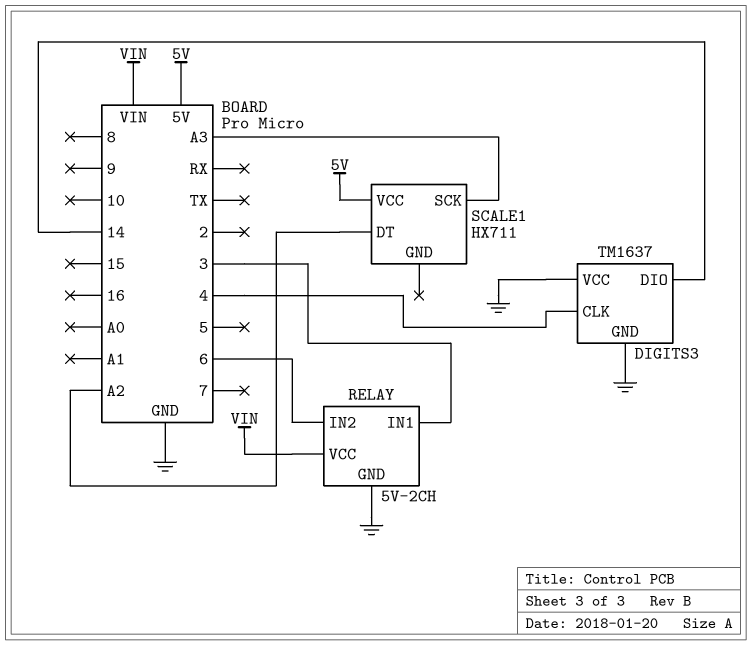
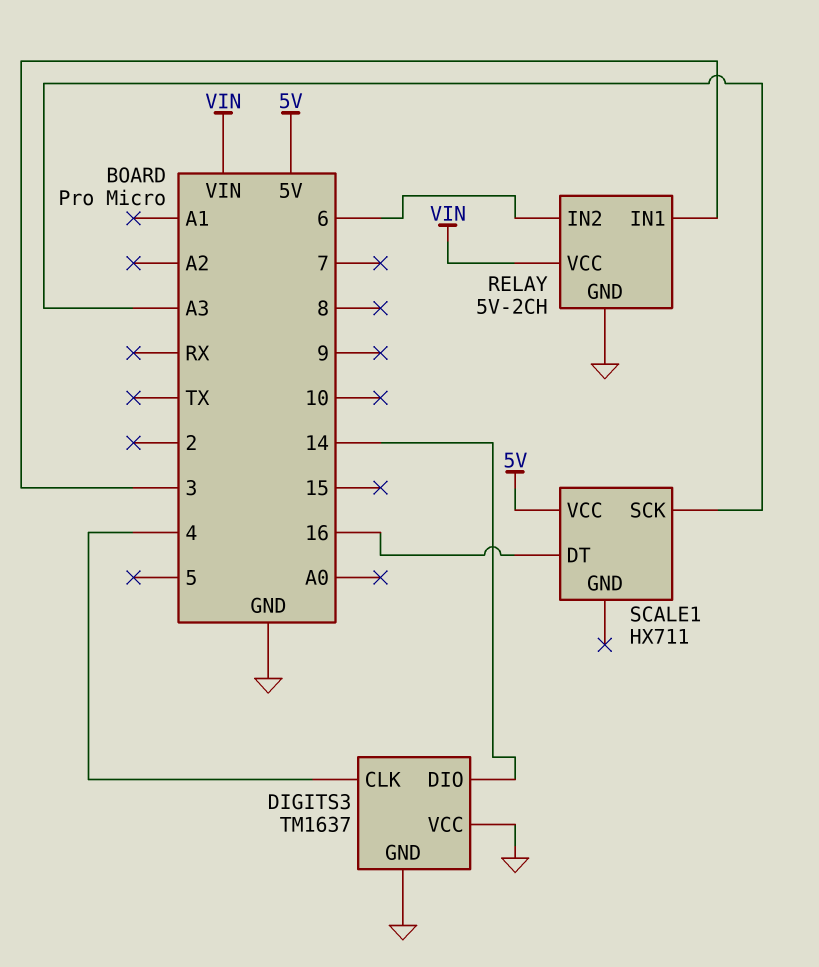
SCALE1 pin DT: A2 -> 16

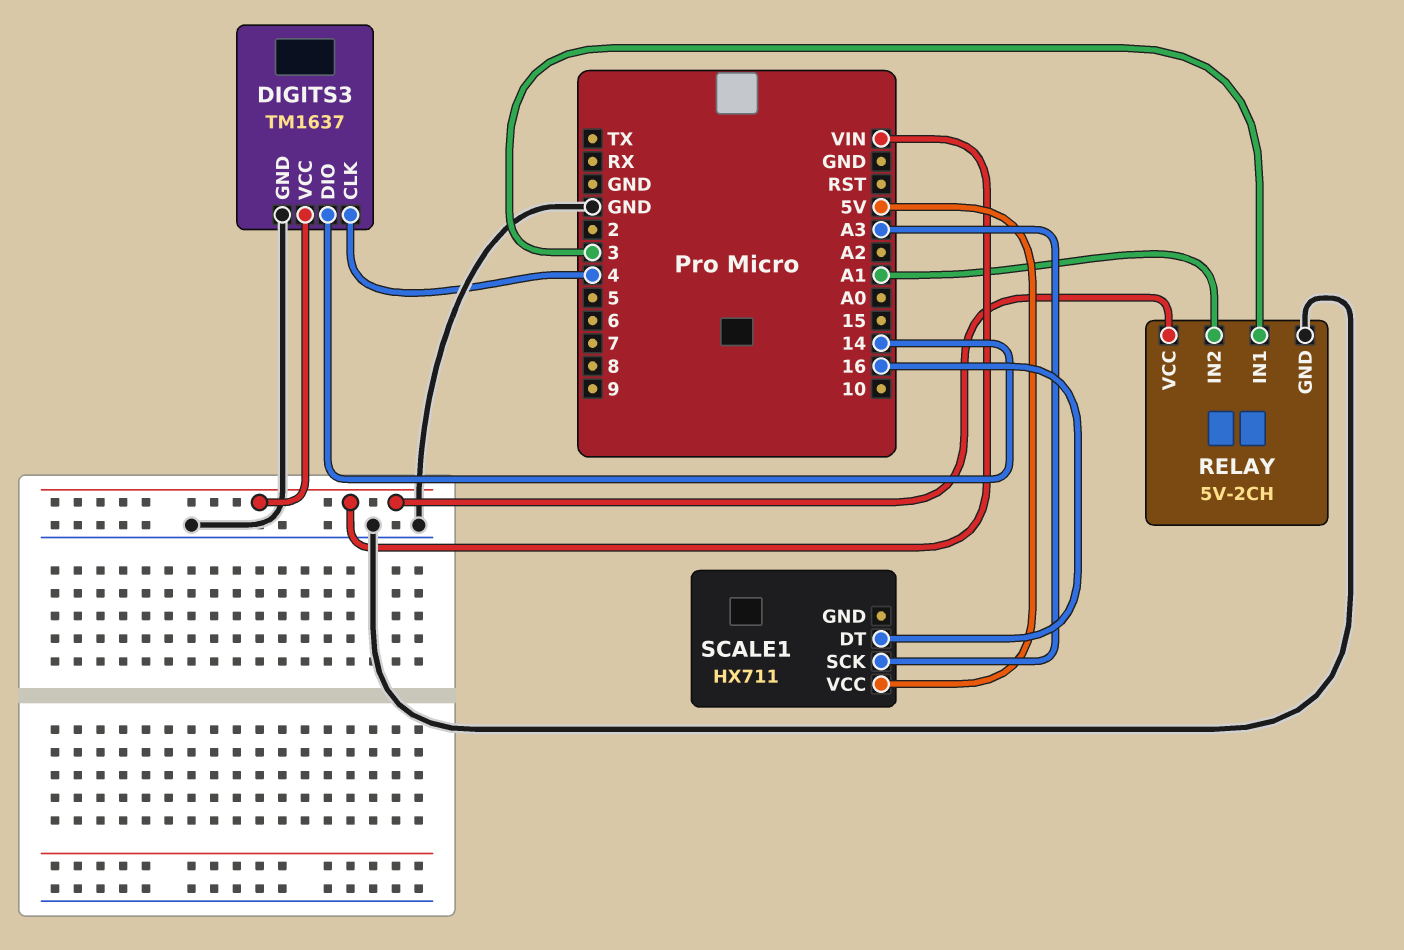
DIGITS3 pin VCC: GND -> VIN
RELAY pin IN2: 6 -> A1

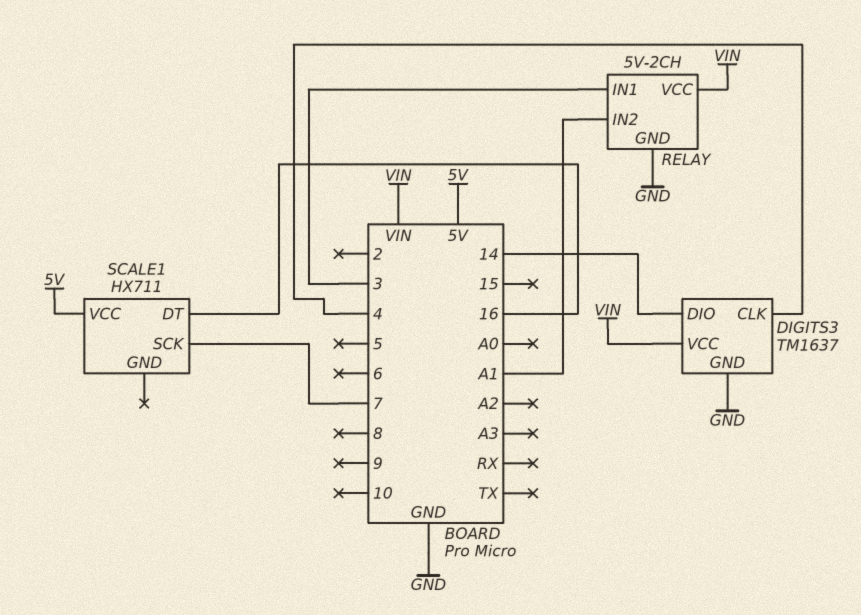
SCALE1 pin SCK: A3 -> 7

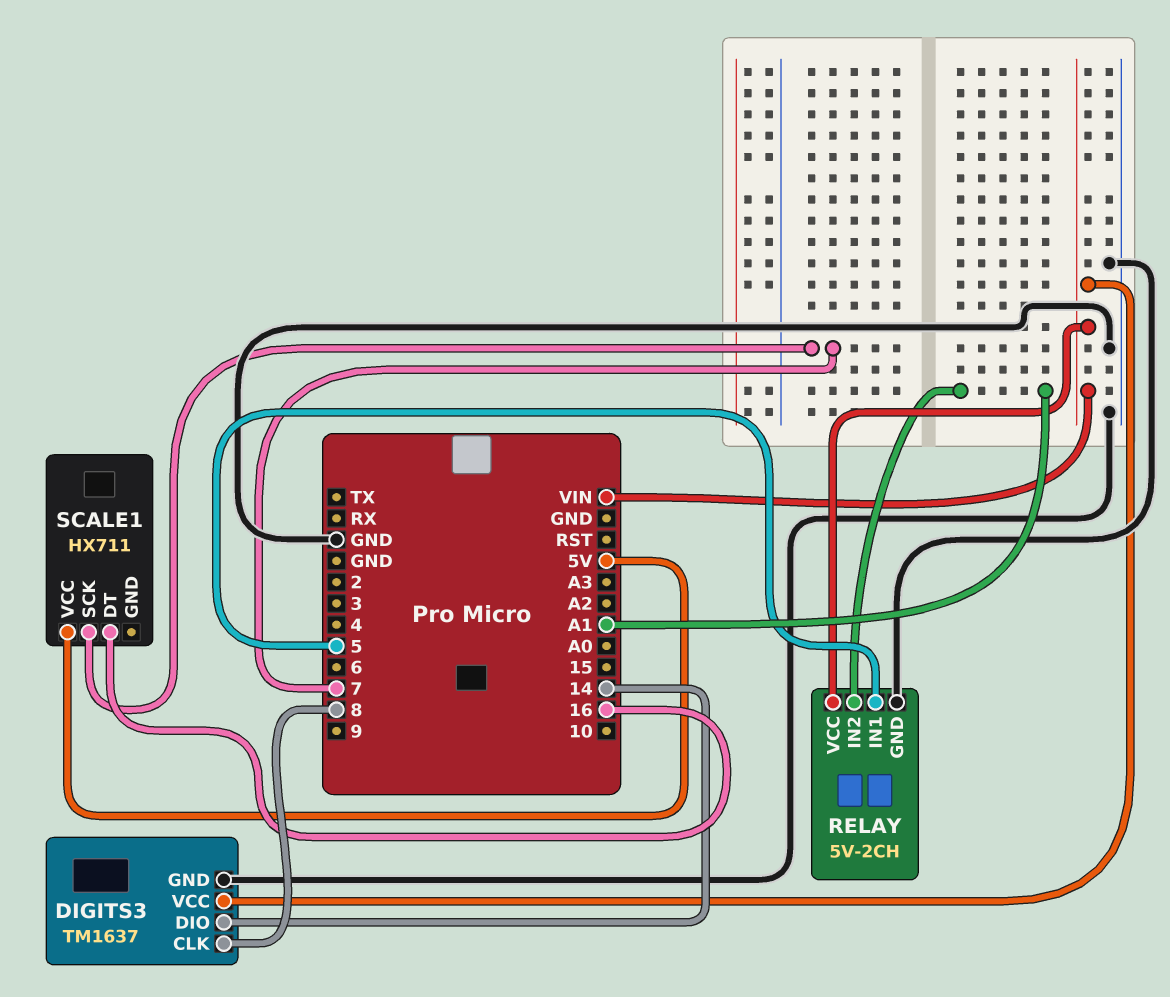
DIGITS3 pin CLK: 4 -> 8
RELAY pin IN1: 3 -> 5

